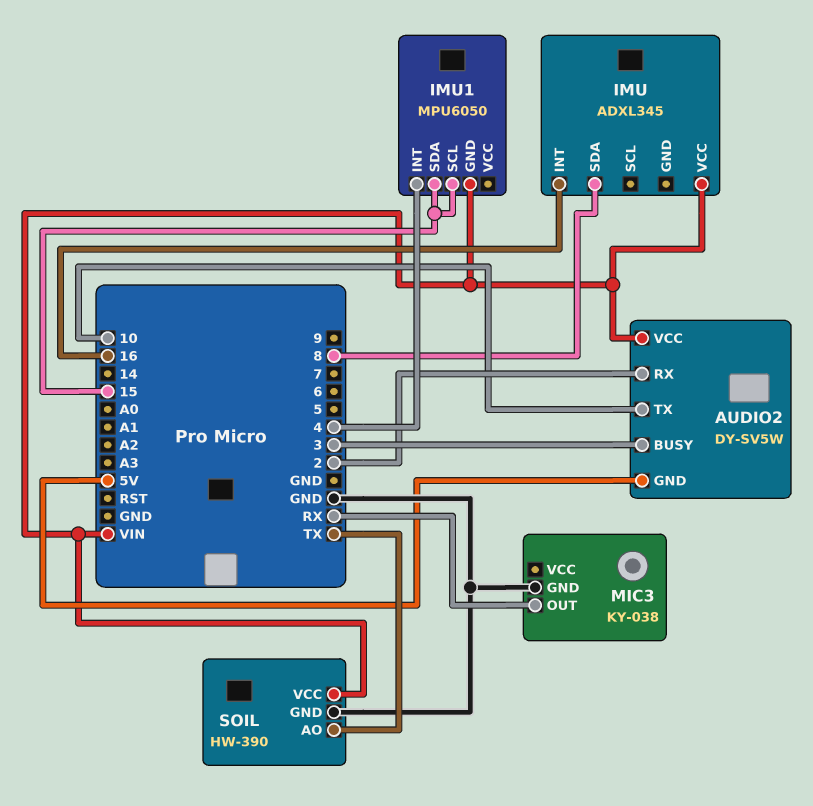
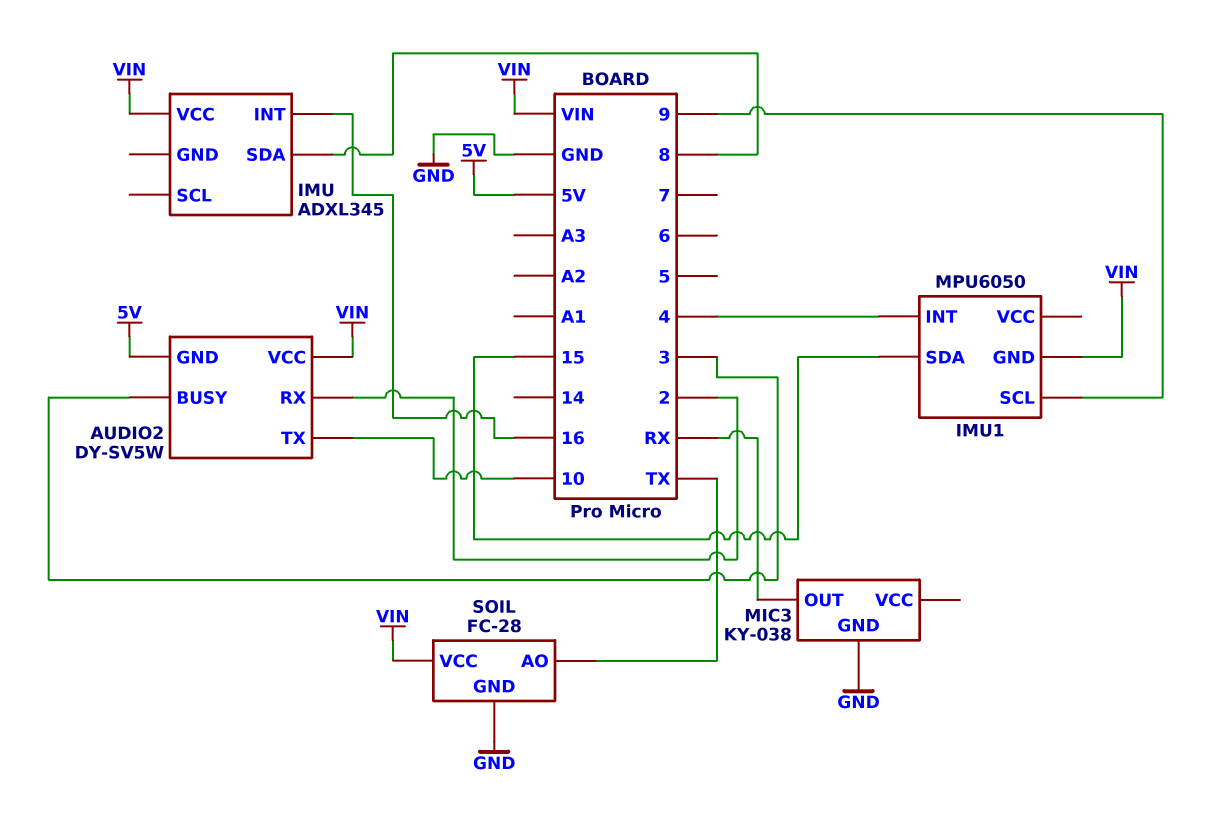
IMU1 pin SCL: 15 -> 9
SOIL: HW-390 -> FC-28

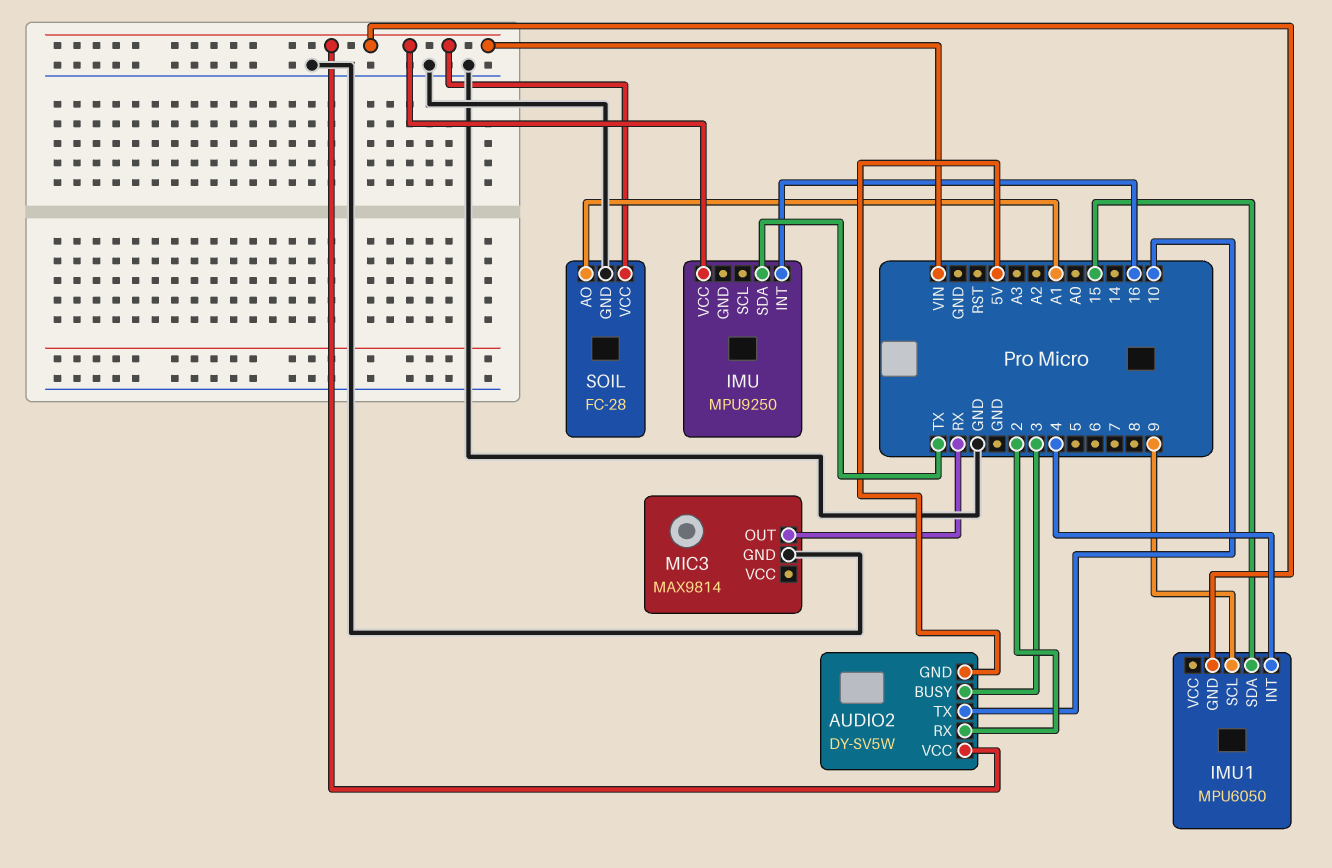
IMU: ADXL345 -> MPU9250
IMU pin SDA: 8 -> TX
MIC3: KY-038 -> MAX9814
SOIL pin AO: TX -> A1

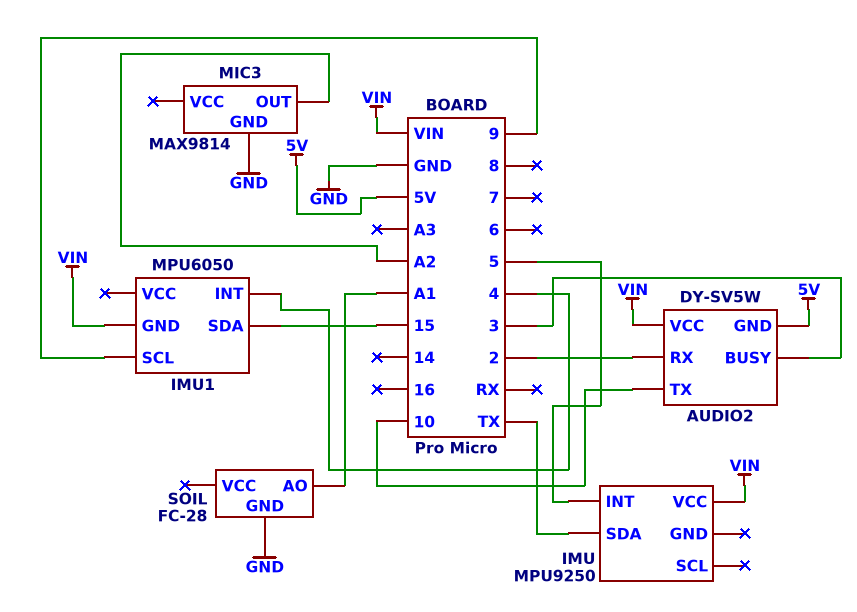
IMU pin INT: 16 -> 5
MIC3 pin OUT: RX -> A2
SOIL pin VCC: VIN -> none

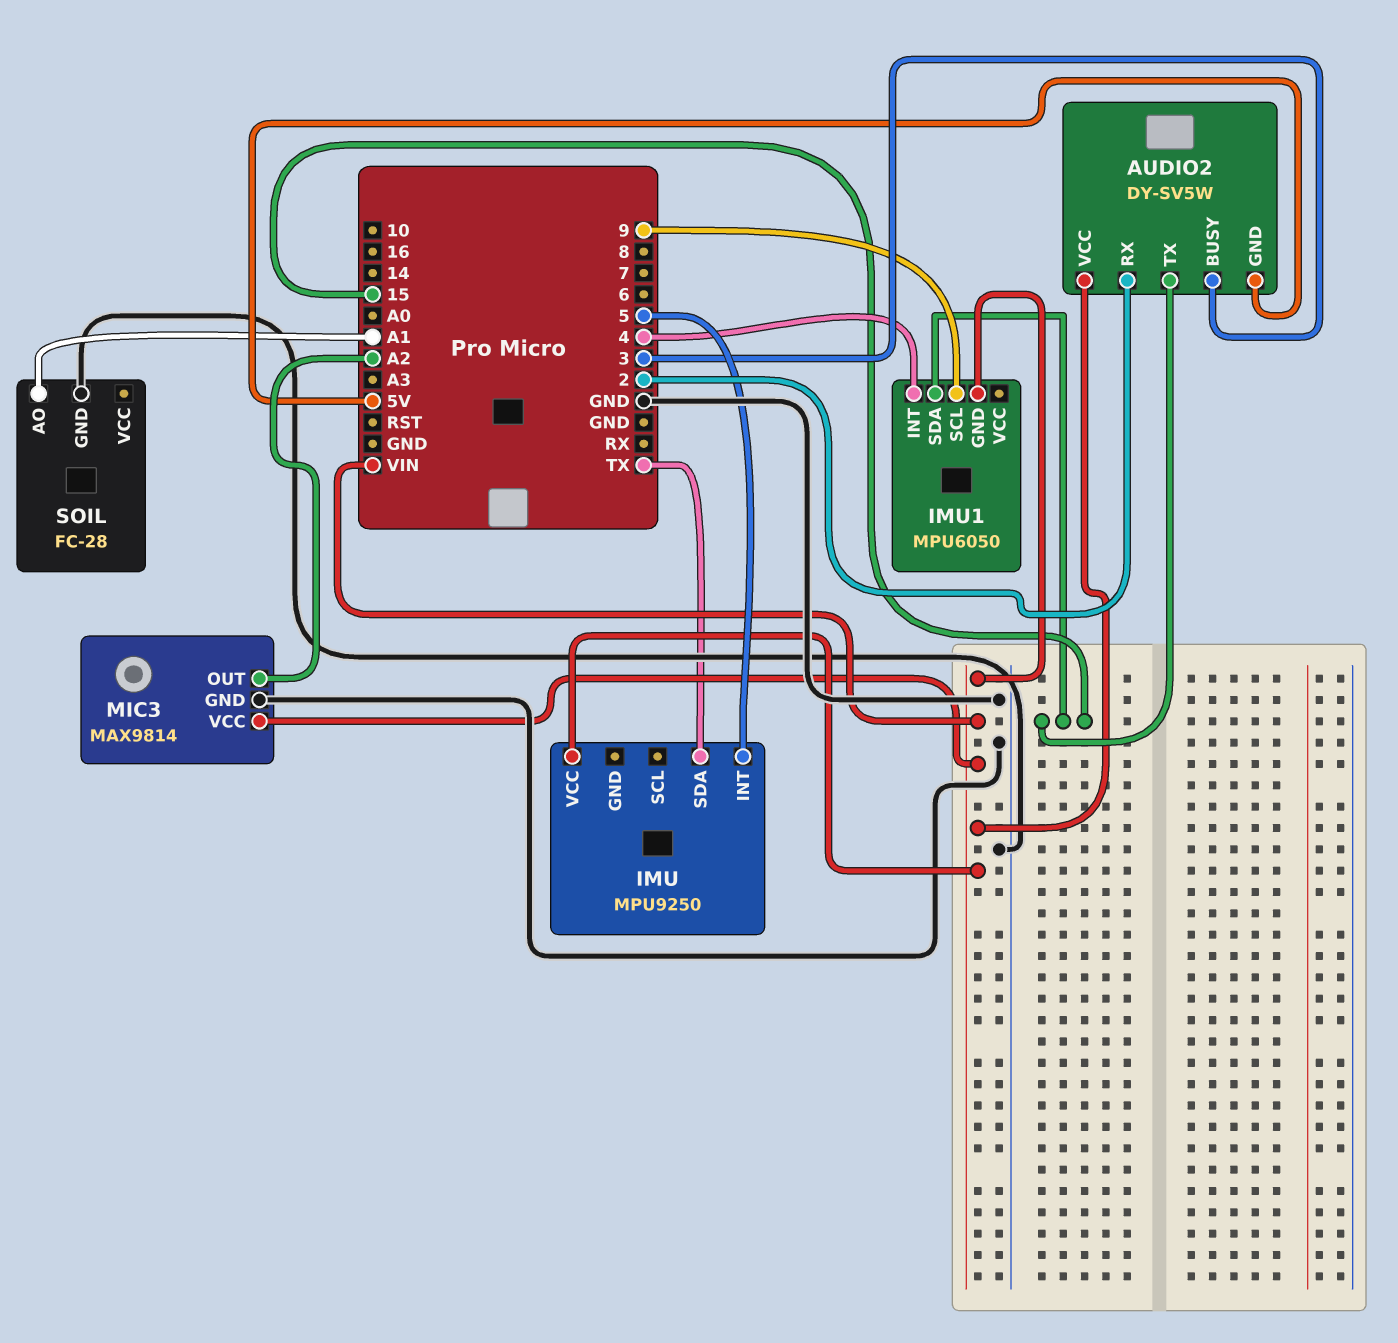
AUDIO2 pin TX: 10 -> 15
MIC3 pin VCC: none -> VIN

